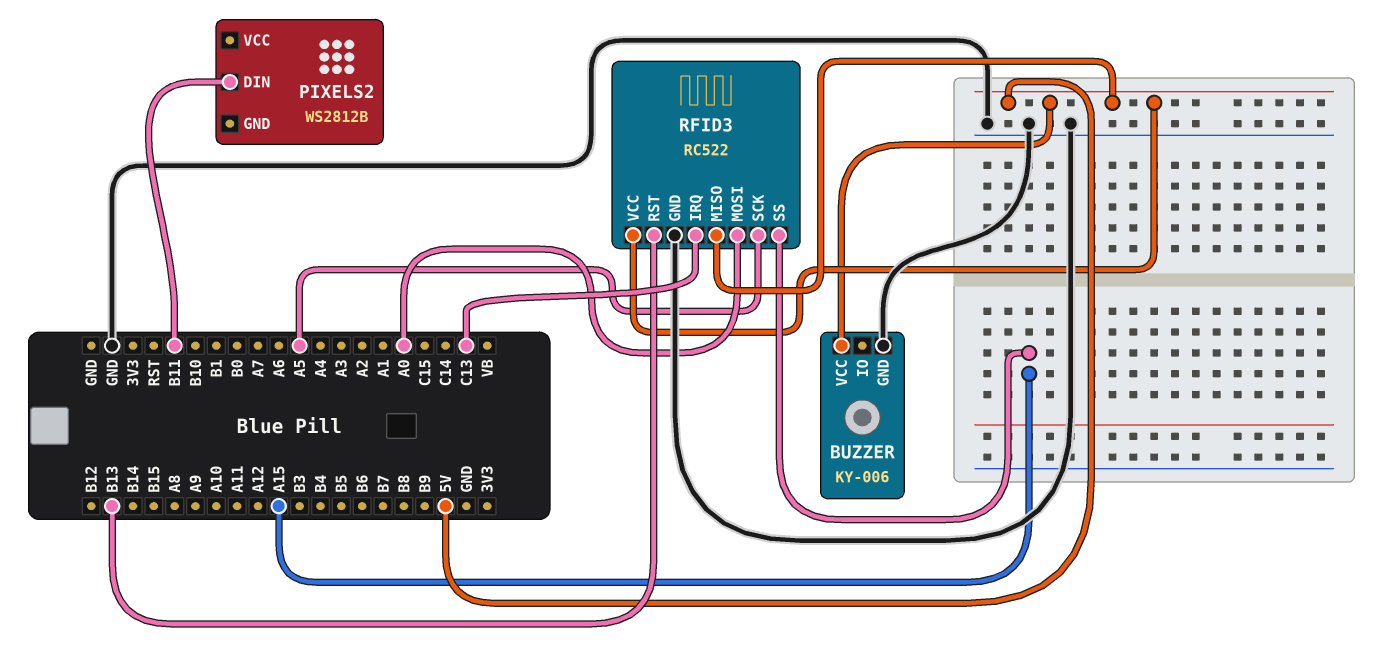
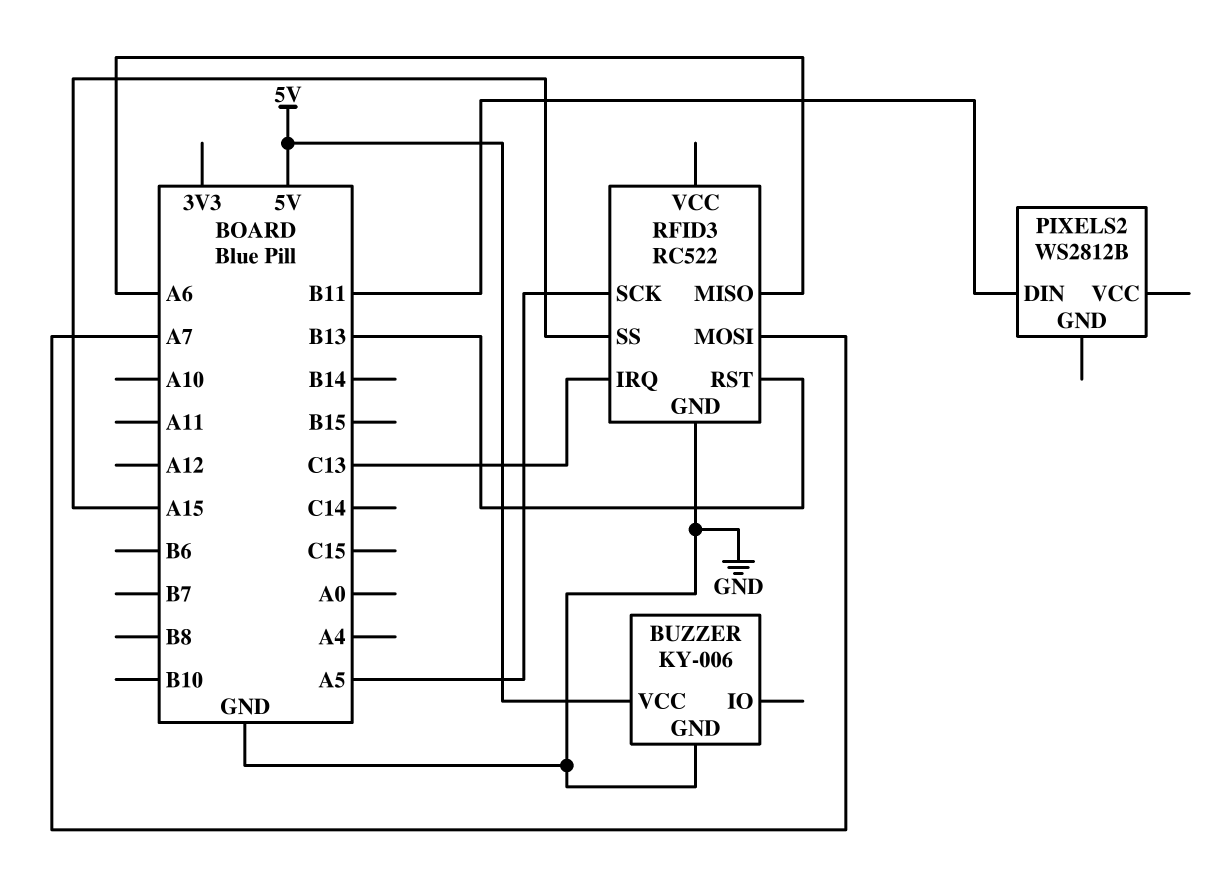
RFID3 pin MISO: 5V -> A6
RFID3 pin MOSI: A0 -> A7
RFID3 pin VCC: 5V -> none

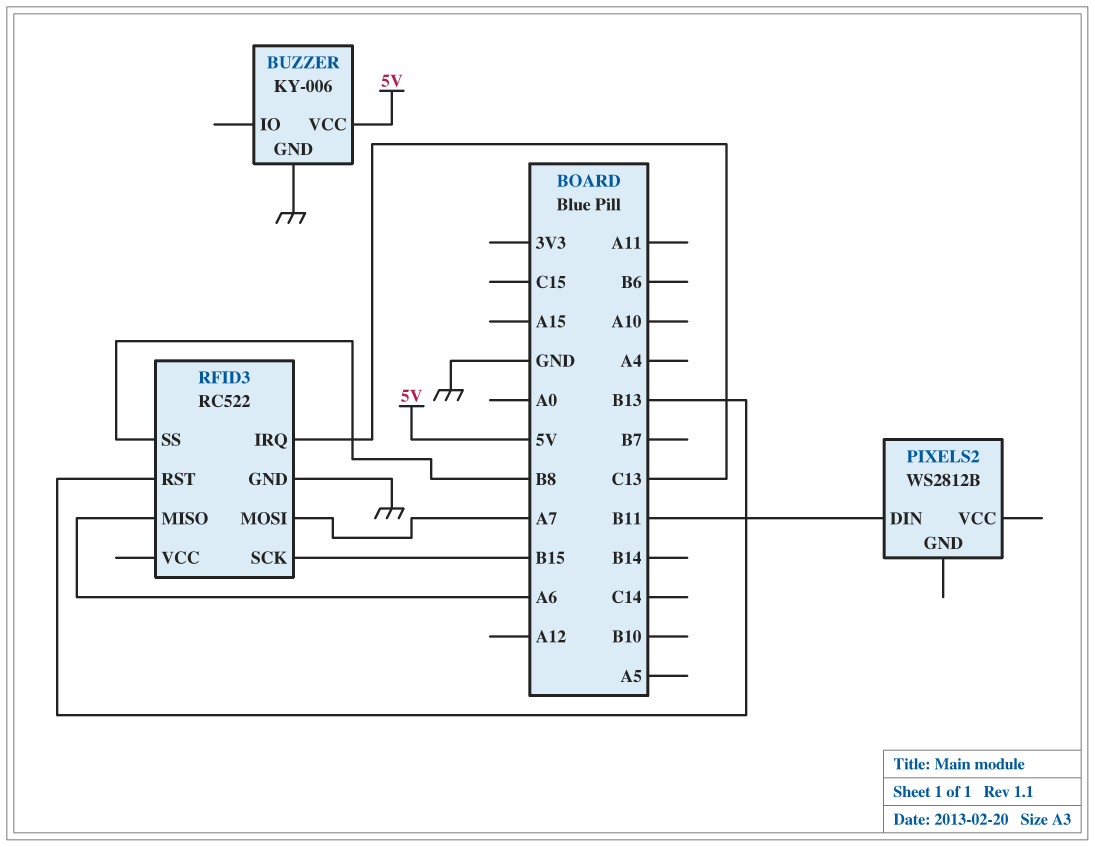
RFID3 pin SCK: A5 -> B15
RFID3 pin SS: A15 -> B8

